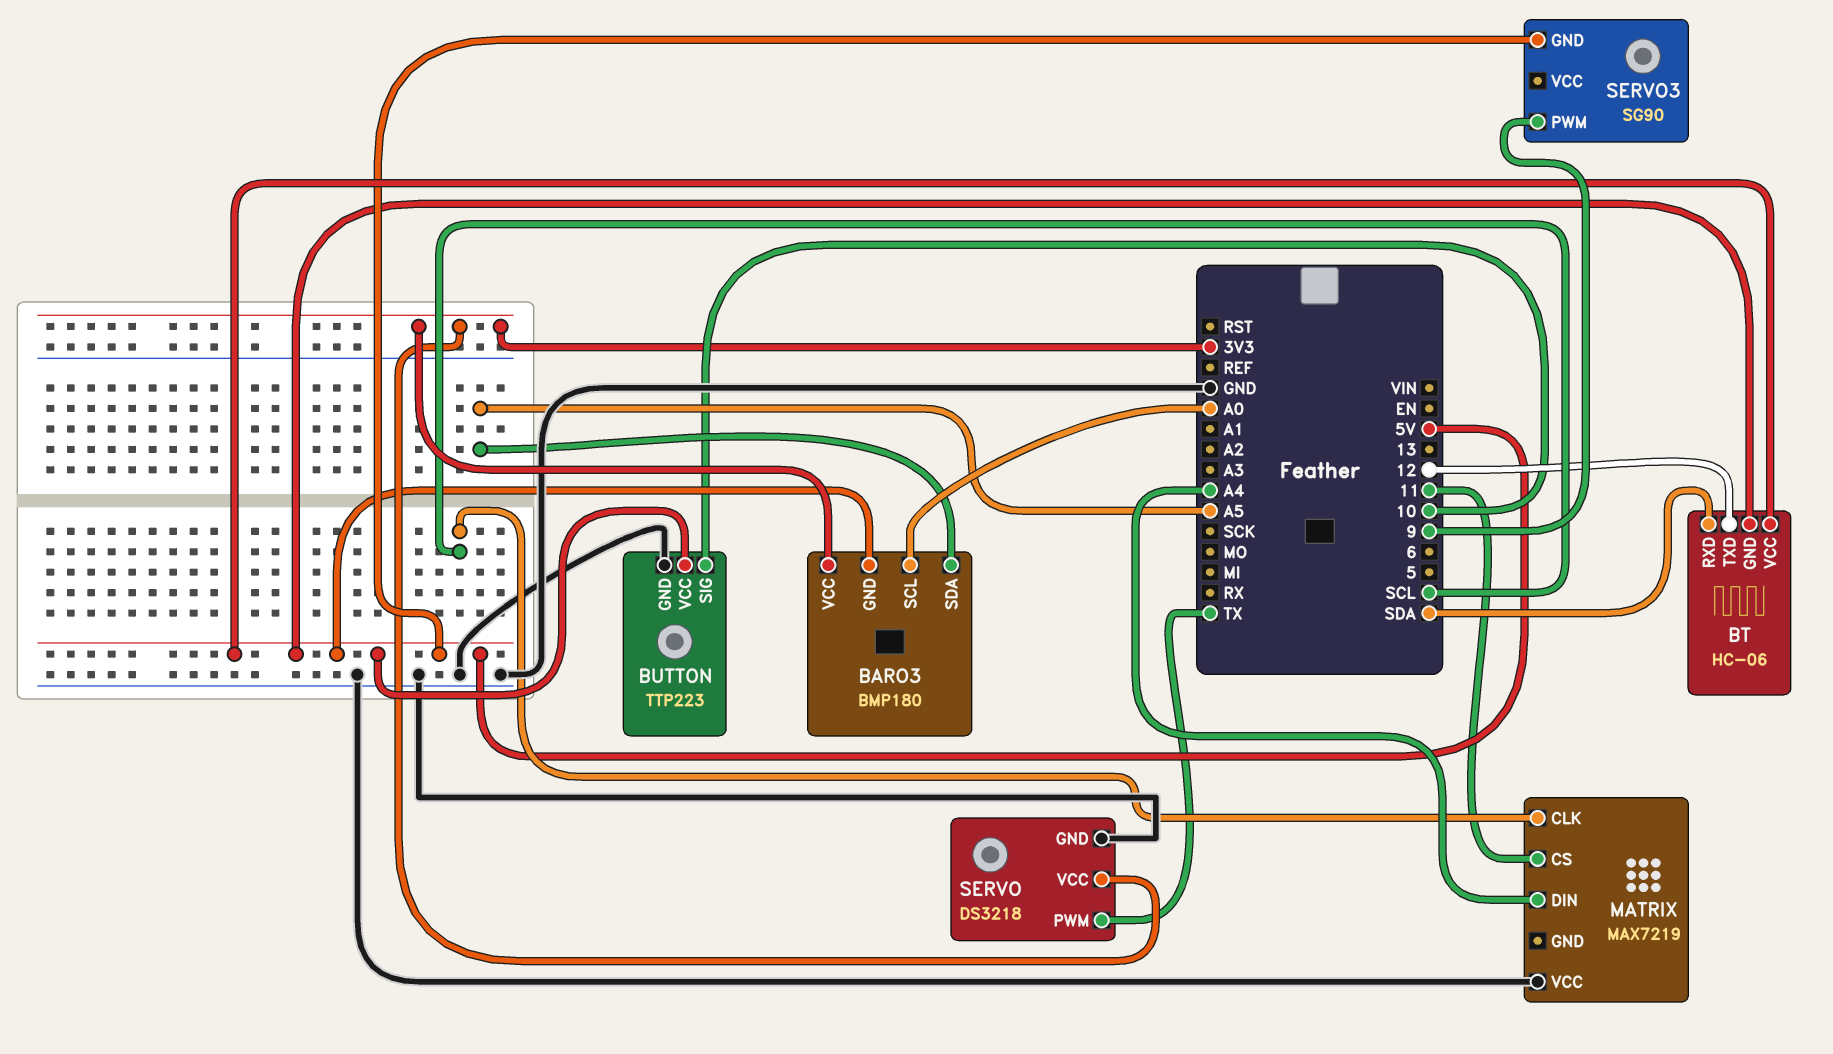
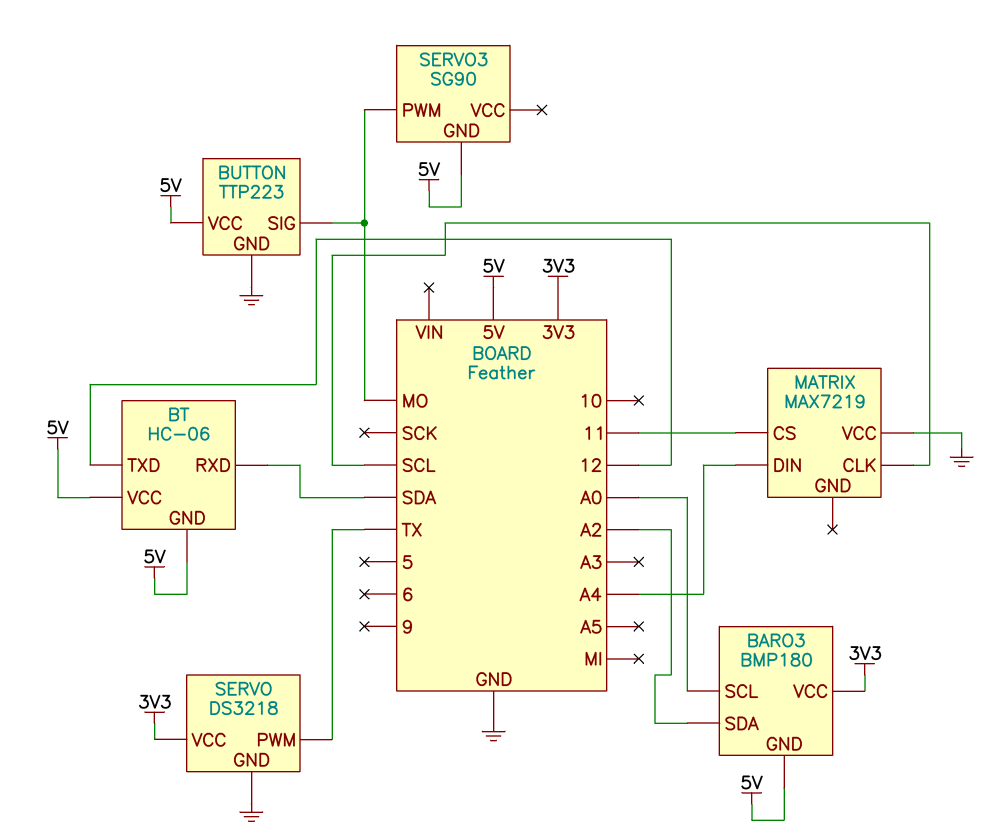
BARO3 pin SDA: A5 -> A2
BUTTON pin SIG: 10 -> MO
SERVO3 pin PWM: 9 -> MO

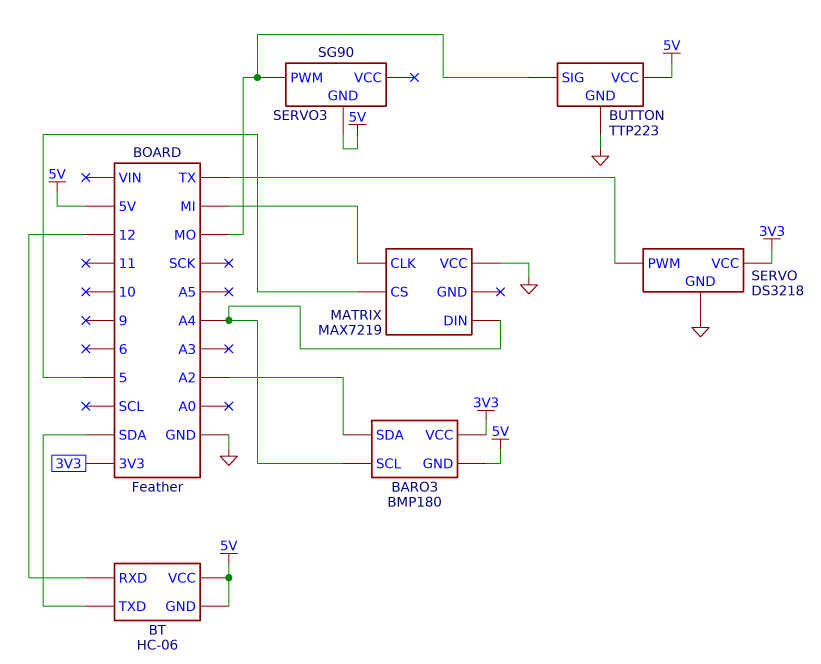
BARO3 pin SCL: A0 -> A4
BT pin RXD: SDA -> 12
BT pin TXD: 12 -> SDA
MATRIX pin CLK: SCL -> MI
MATRIX pin CS: 11 -> 5

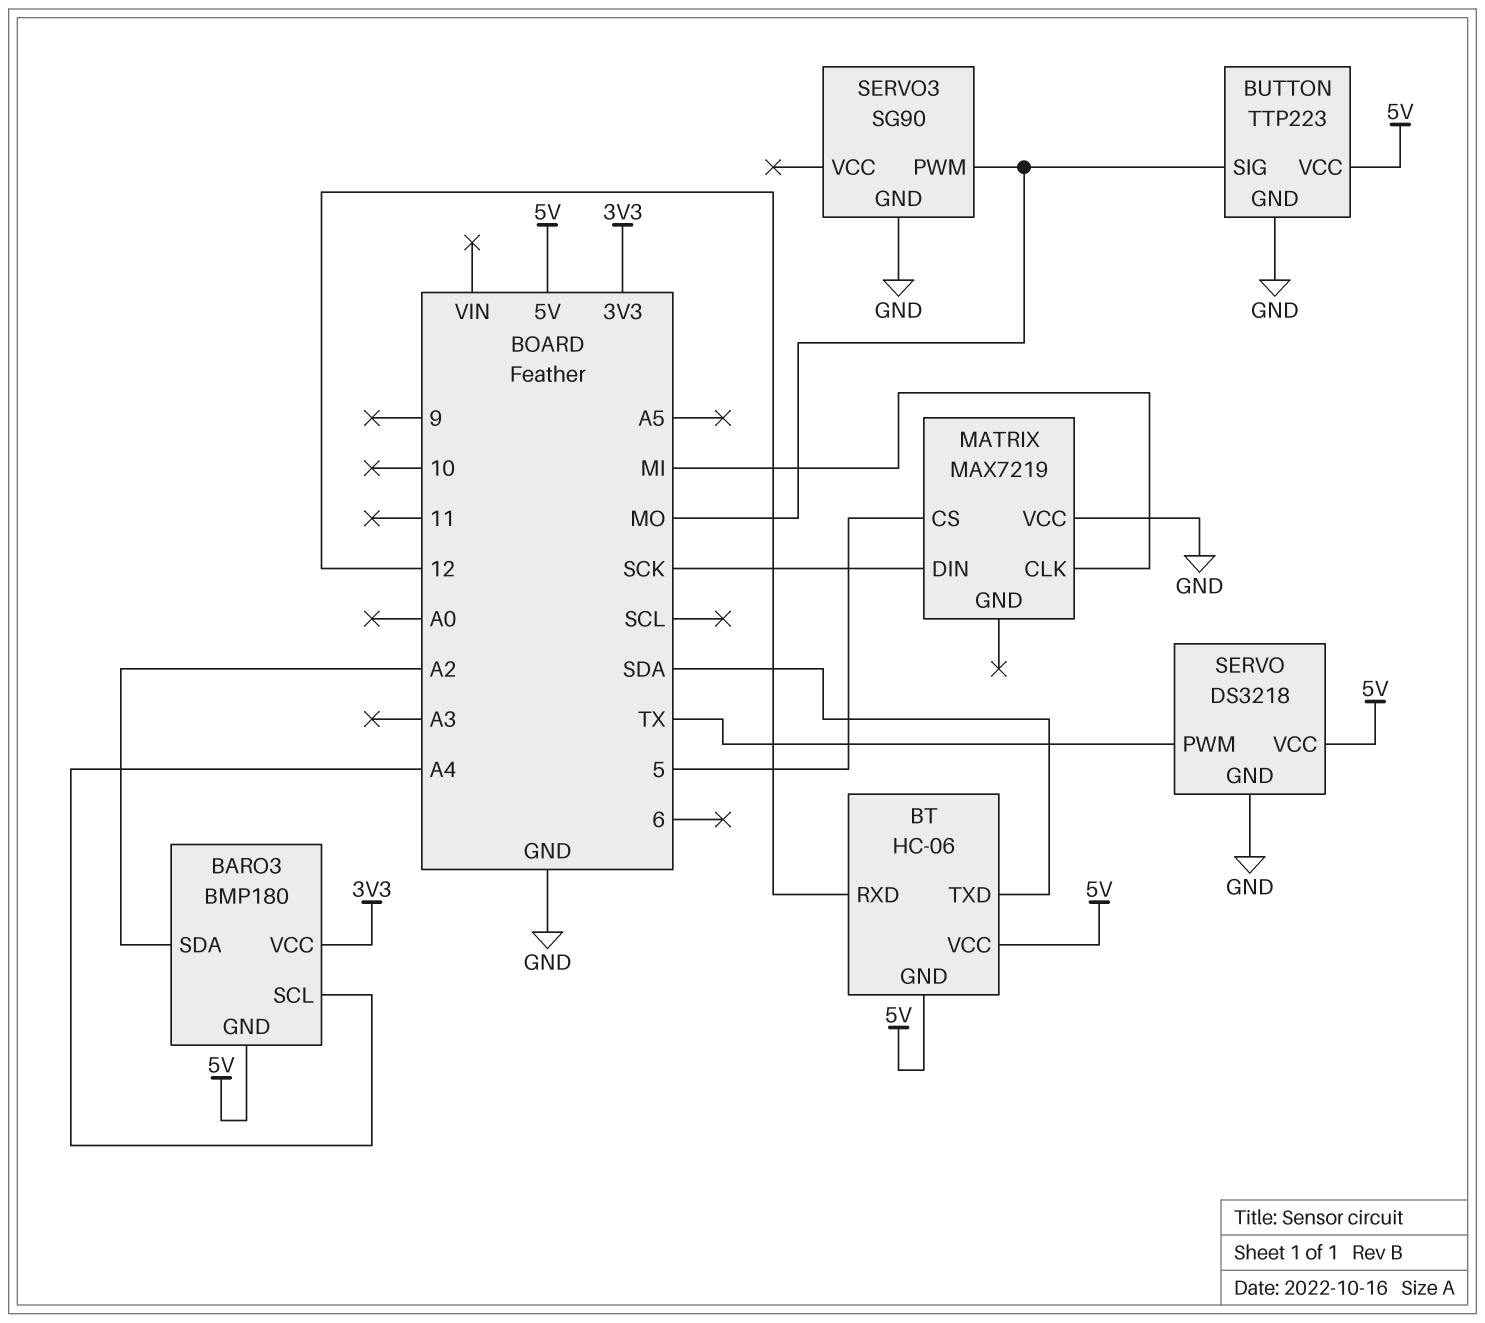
MATRIX pin DIN: A4 -> SCK
SERVO pin VCC: 3V3 -> 5V
SERVO3 pin GND: 5V -> GND

